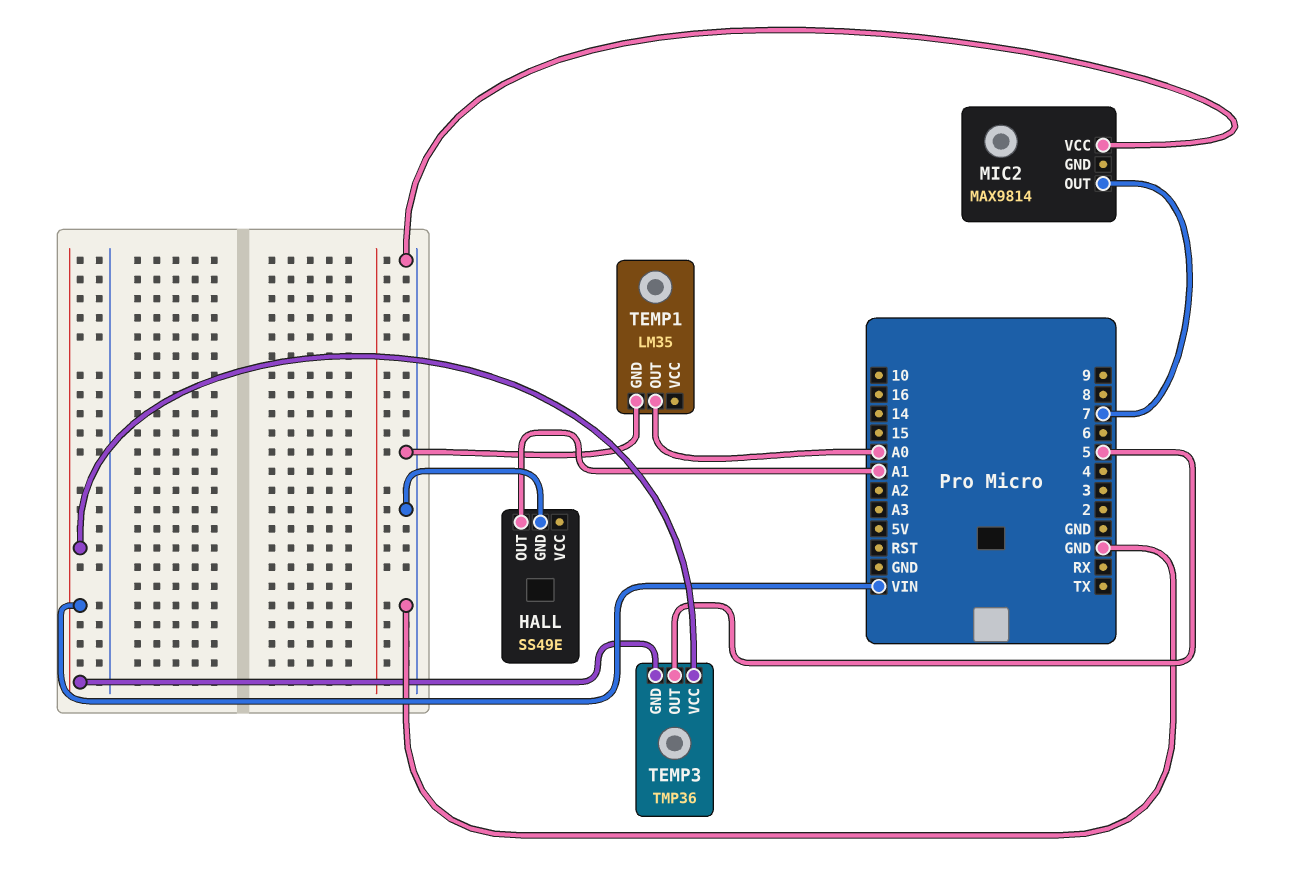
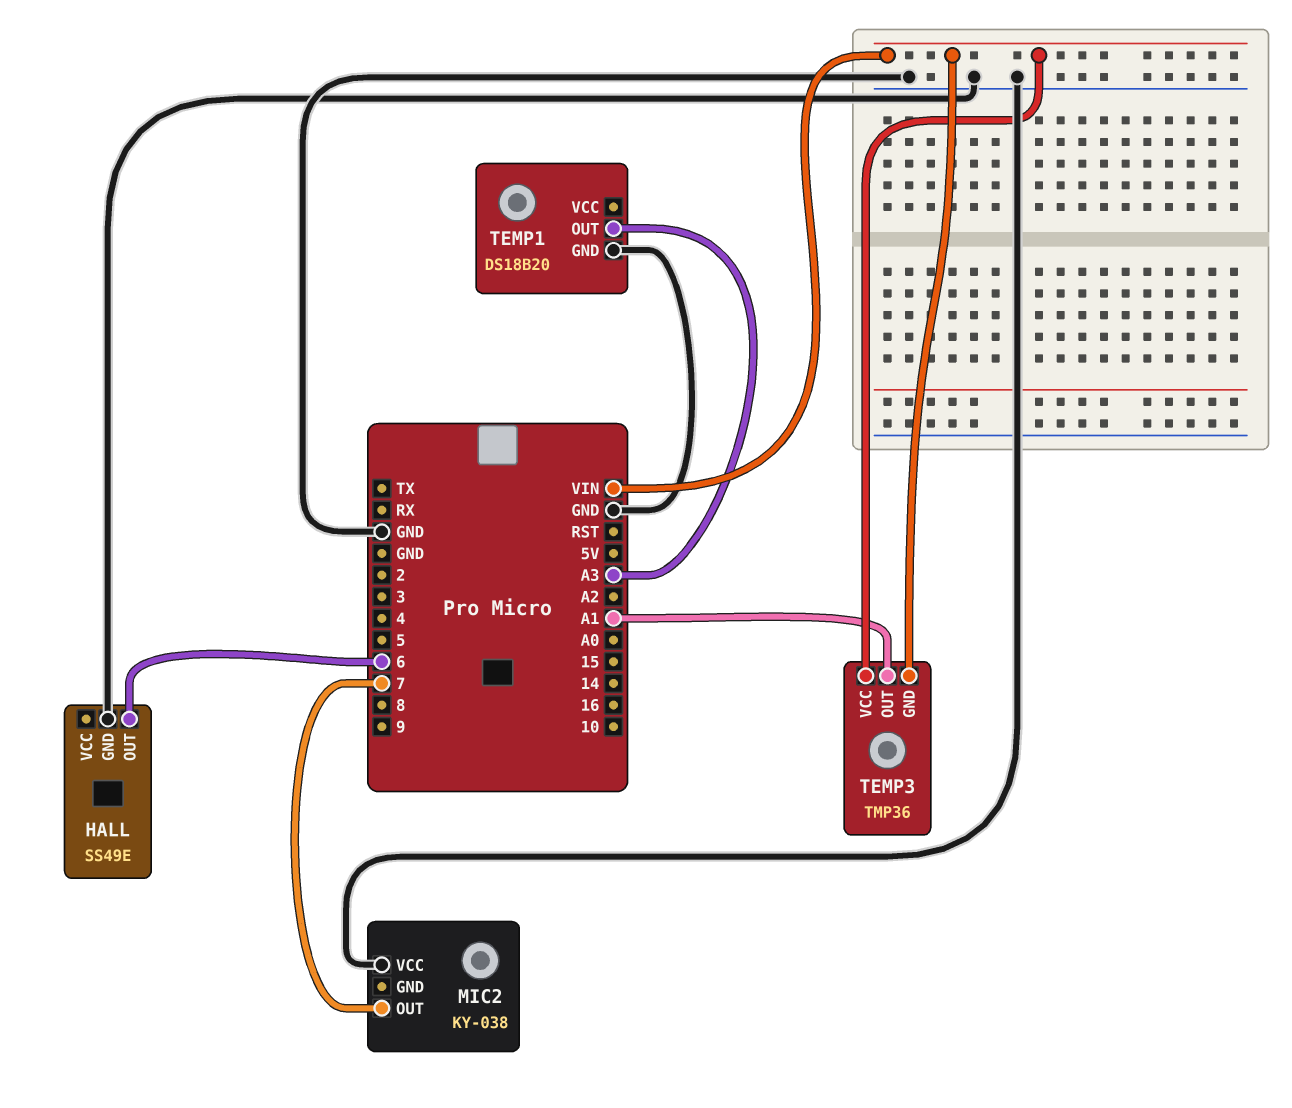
HALL pin OUT: A1 -> 6
MIC2: MAX9814 -> KY-038
TEMP1: LM35 -> DS18B20
TEMP1 pin OUT: A0 -> A3
TEMP3 pin OUT: 5 -> A1

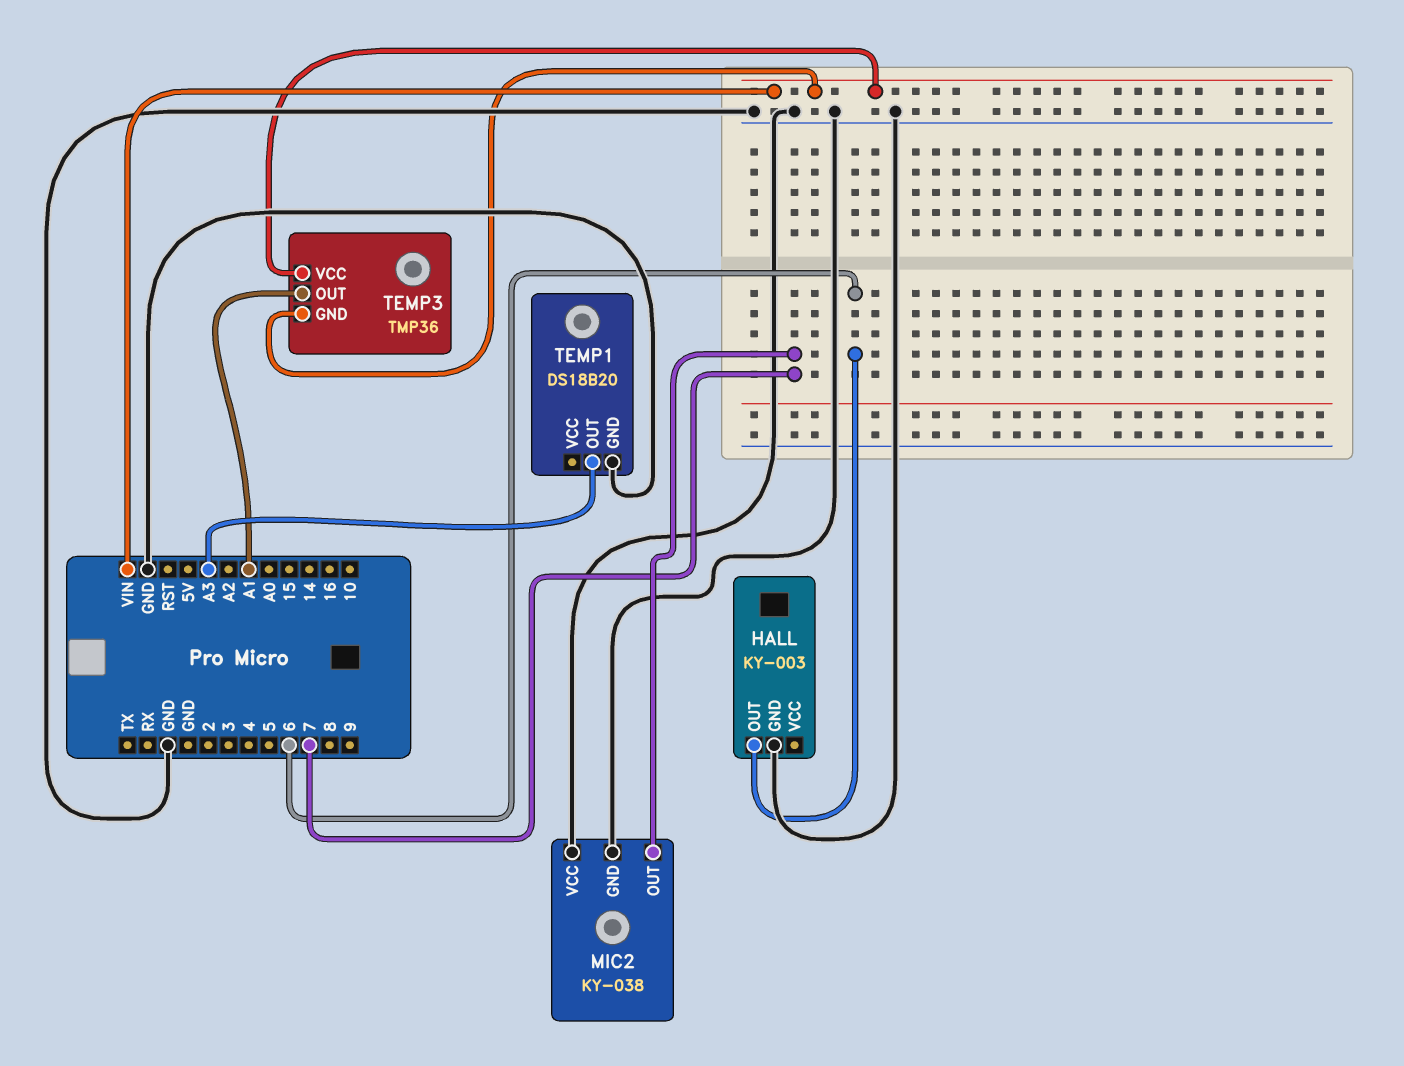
HALL: SS49E -> KY-003
MIC2 pin GND: none -> GND

